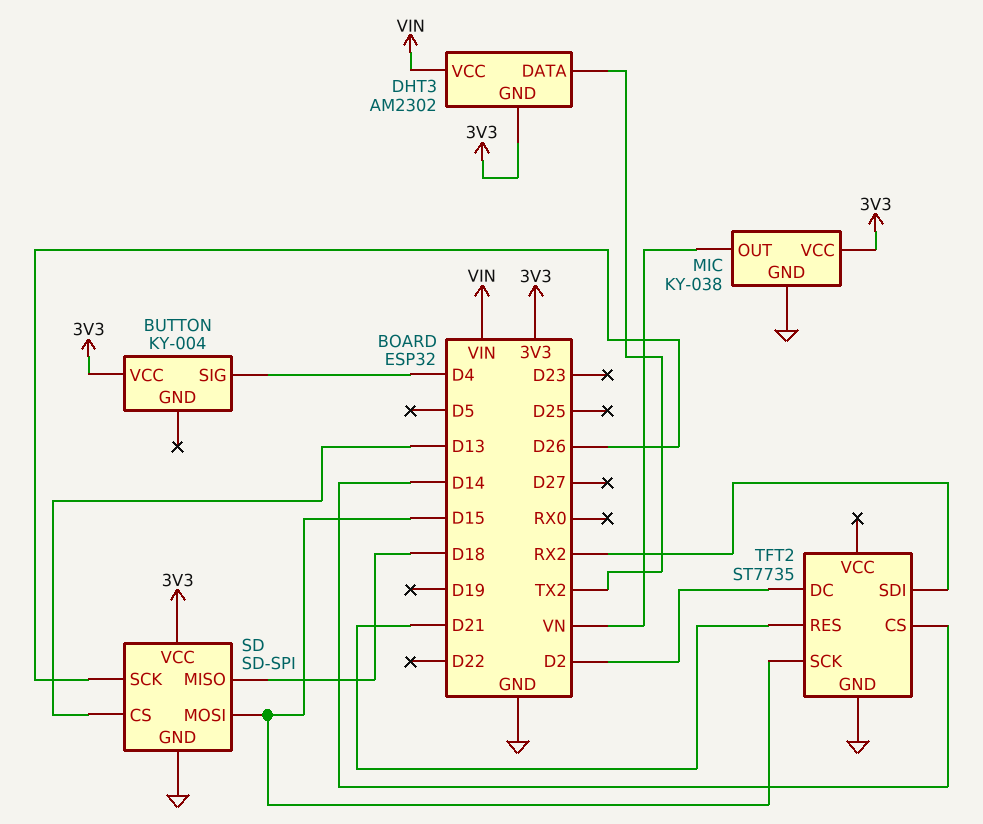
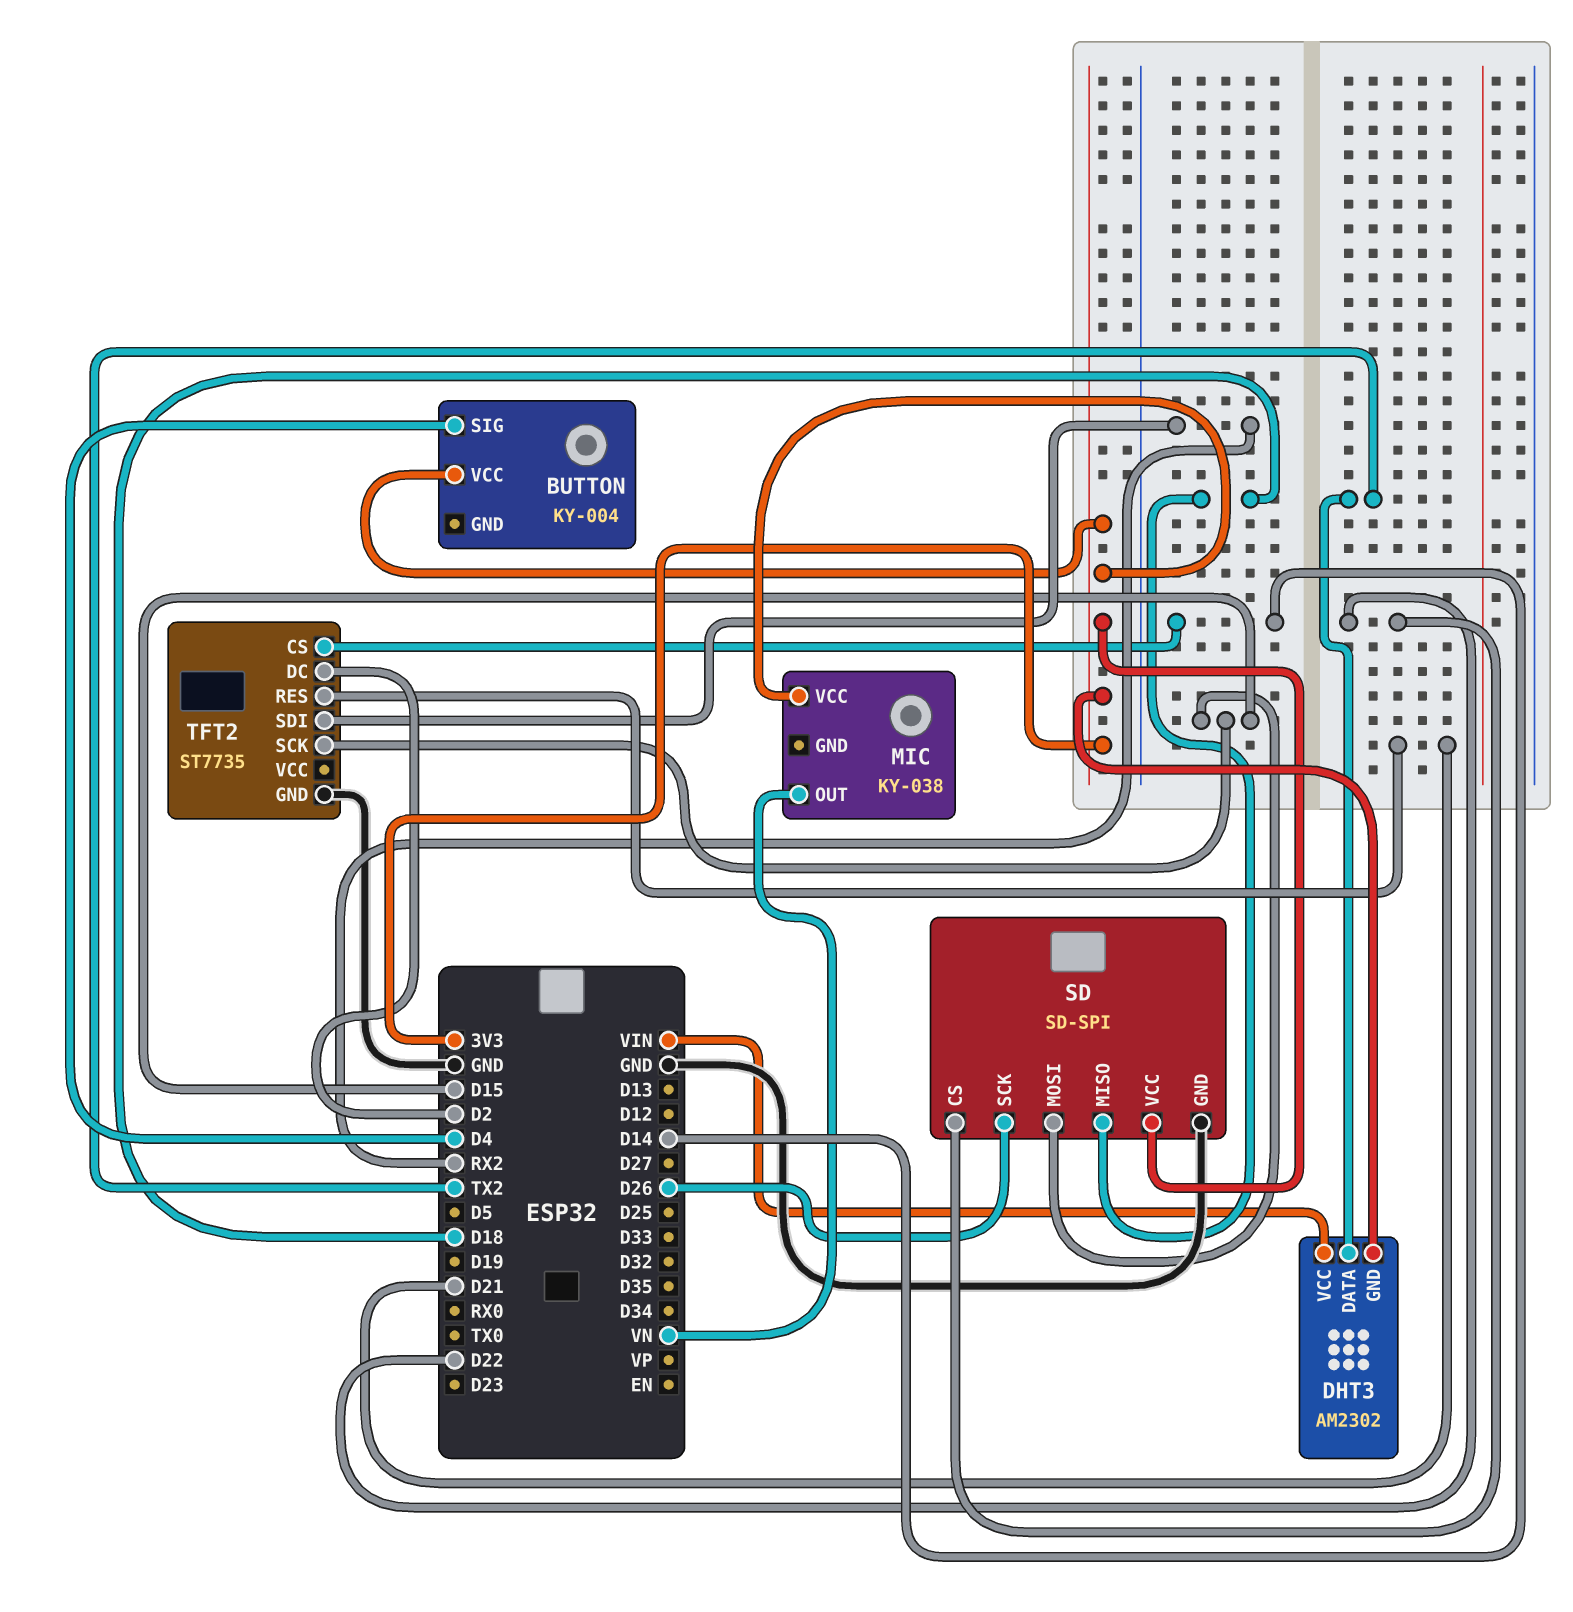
MIC pin GND: GND -> none
SD pin CS: D13 -> D22

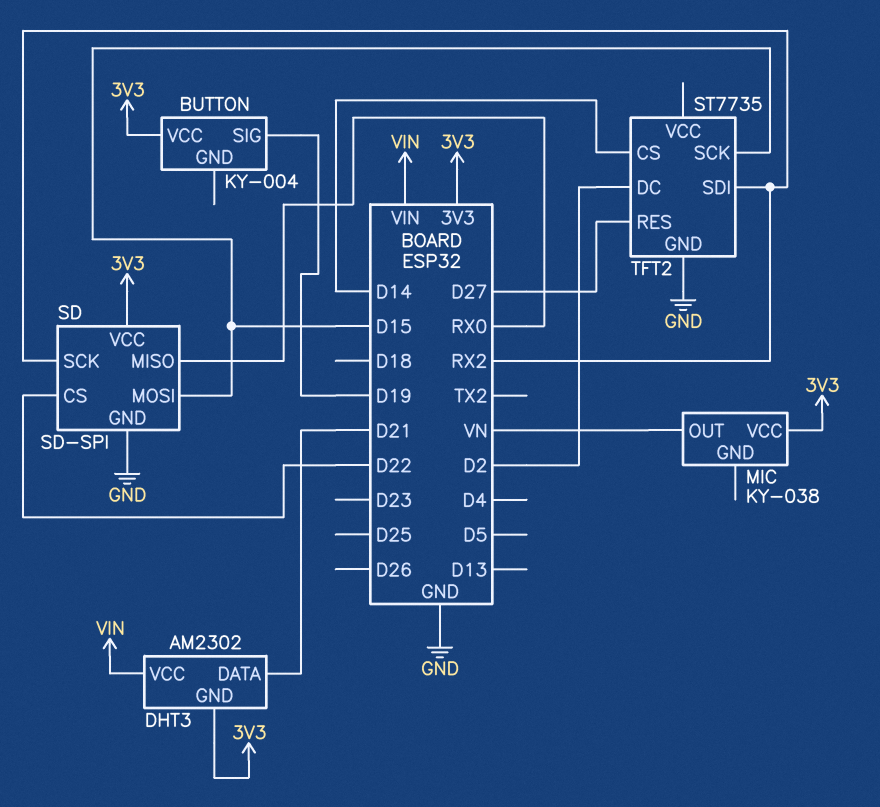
BUTTON pin SIG: D4 -> D19
DHT3 pin DATA: TX2 -> D21
SD pin MISO: D18 -> RX0
SD pin SCK: D26 -> RX2
TFT2 pin RES: D21 -> D27

